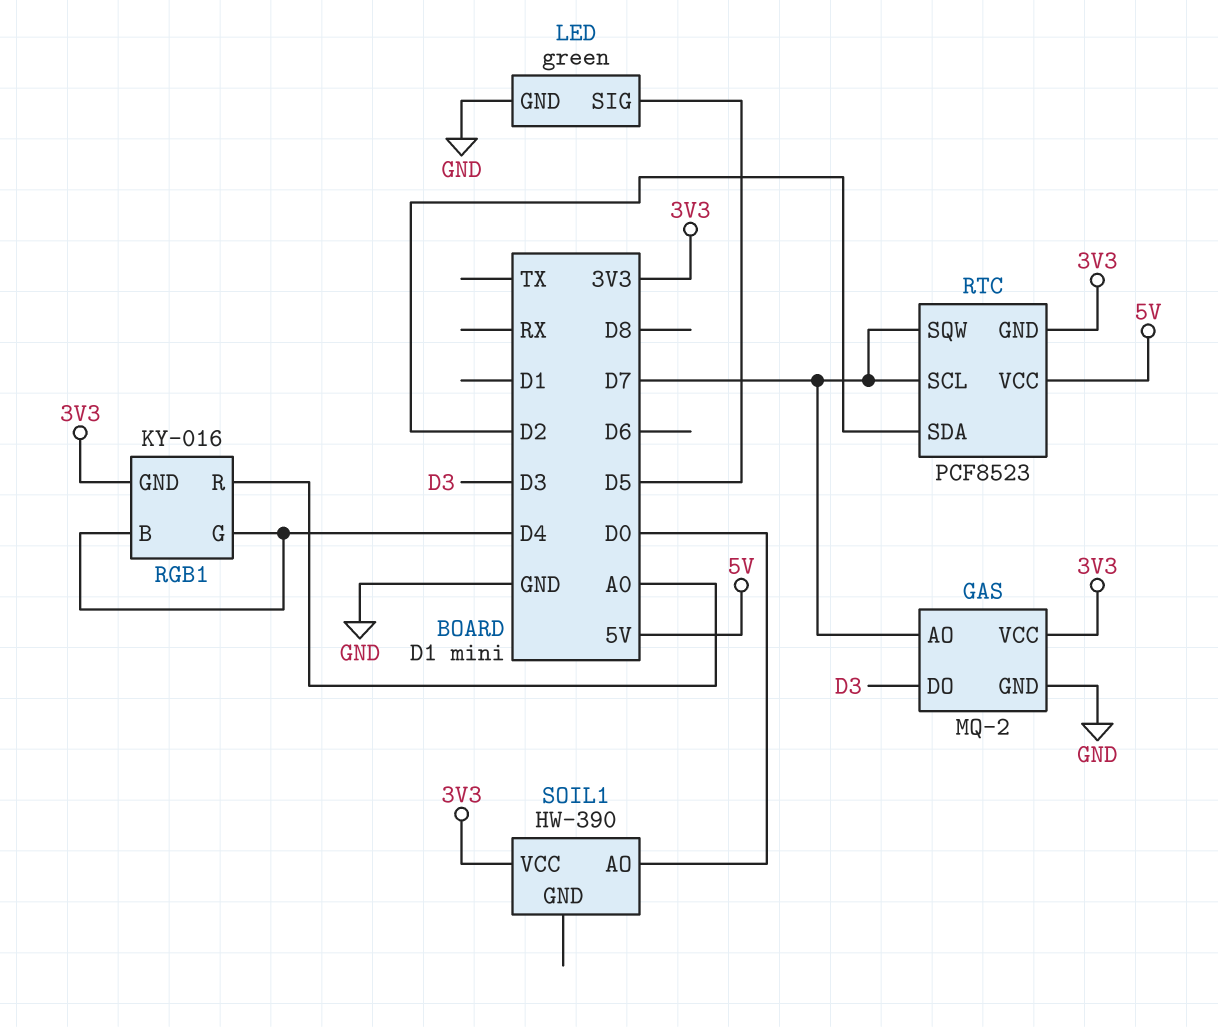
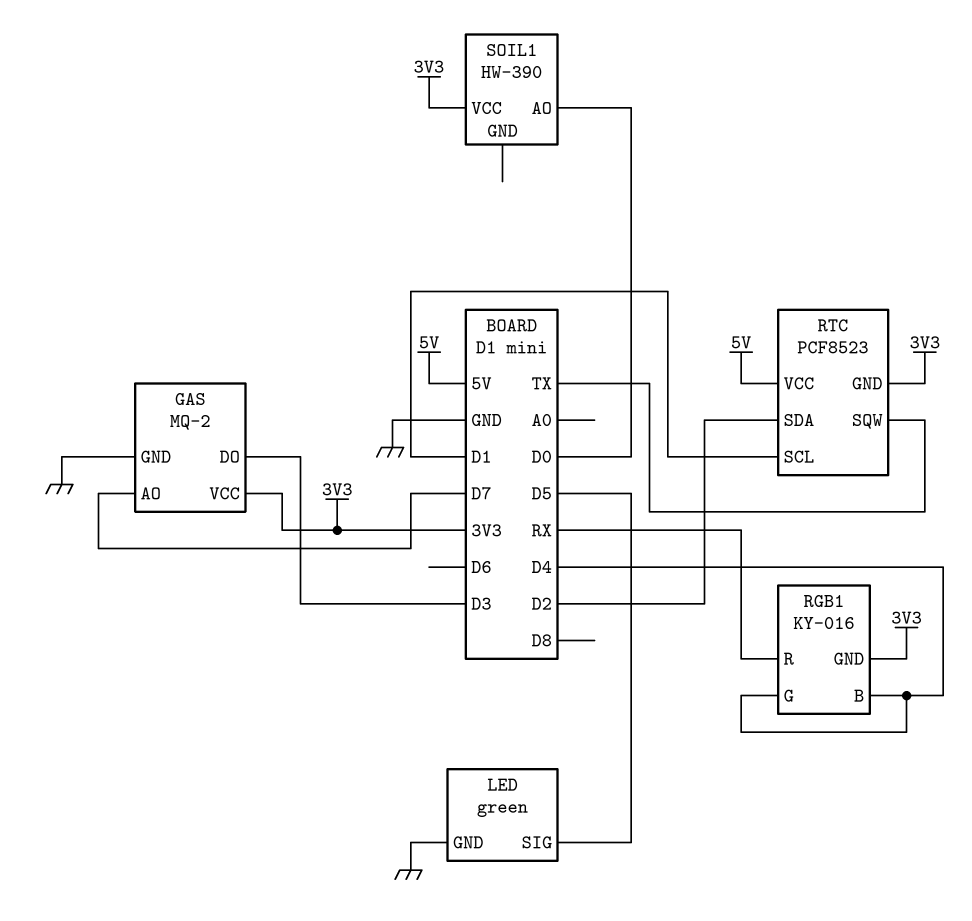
RGB1 pin R: A0 -> RX
RTC pin SCL: D7 -> D1
RTC pin SQW: D7 -> TX

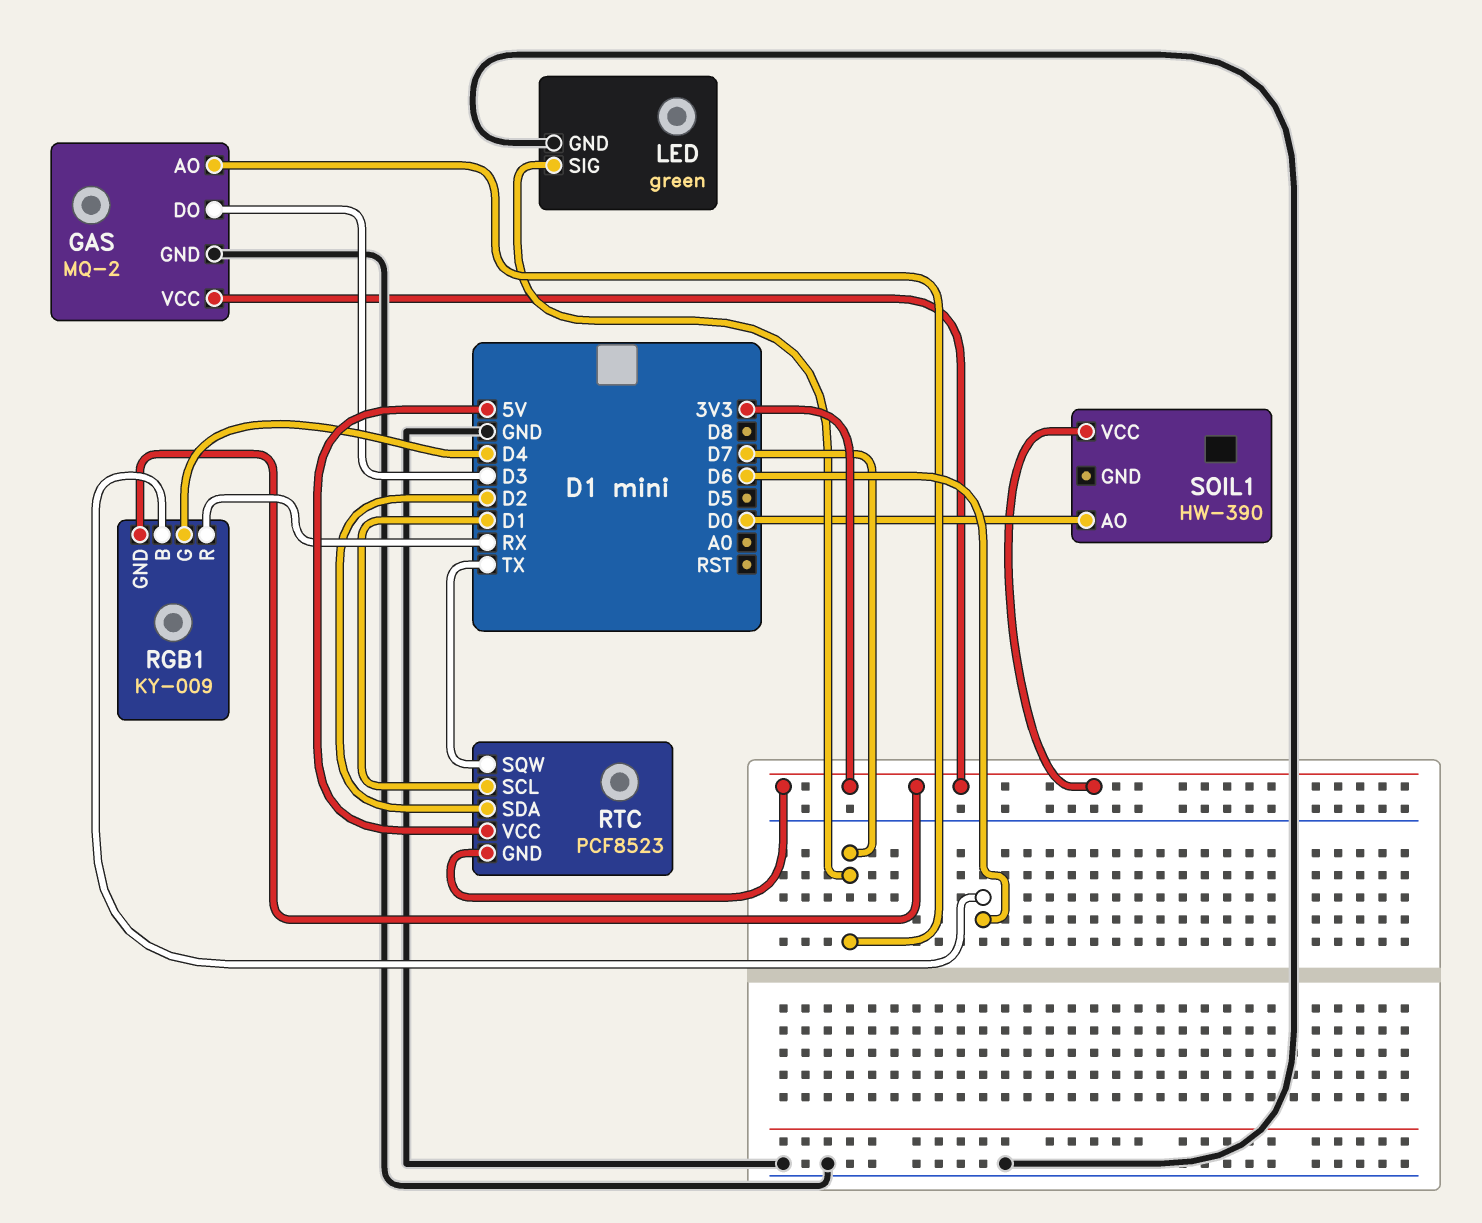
LED pin SIG: D5 -> D7
RGB1: KY-016 -> KY-009
RGB1 pin B: D4 -> D6

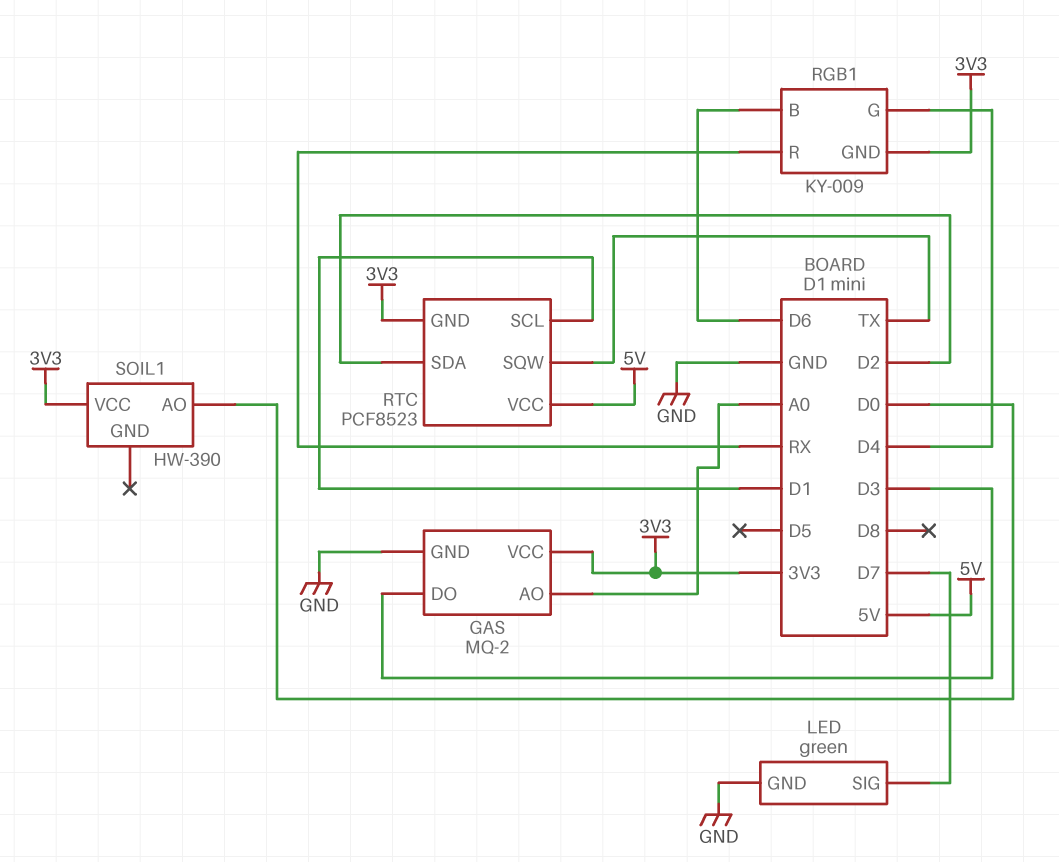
GAS pin AO: D7 -> A0

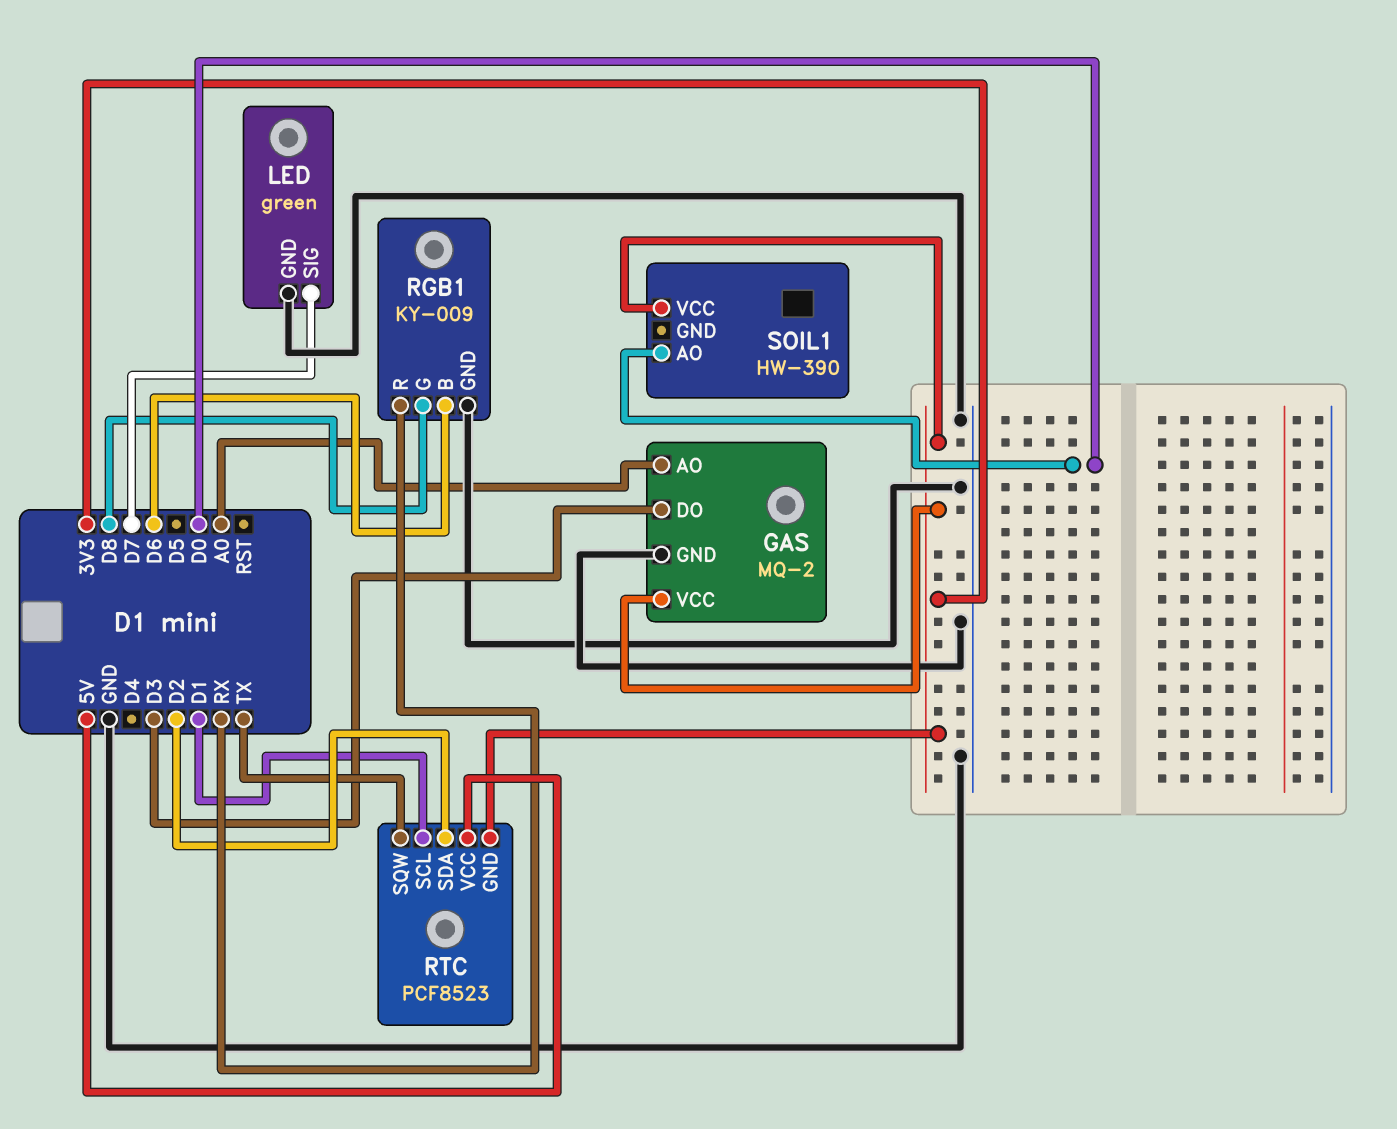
RGB1 pin G: D4 -> D8
RGB1 pin GND: 3V3 -> GND

